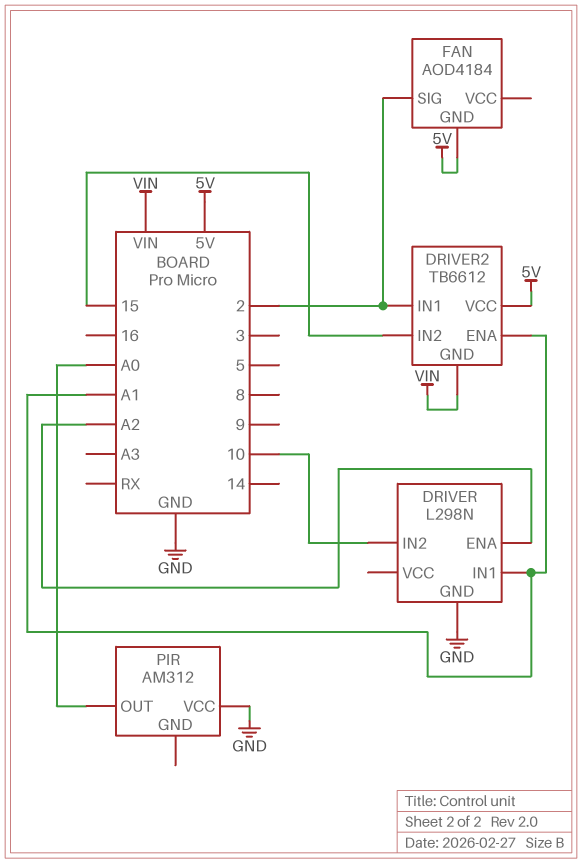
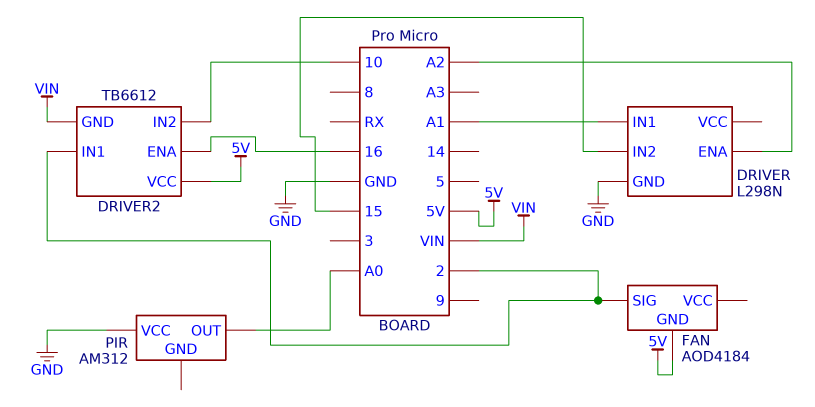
DRIVER pin IN2: 10 -> 15
DRIVER2 pin ENA: A1 -> 16
DRIVER2 pin IN2: 15 -> 10

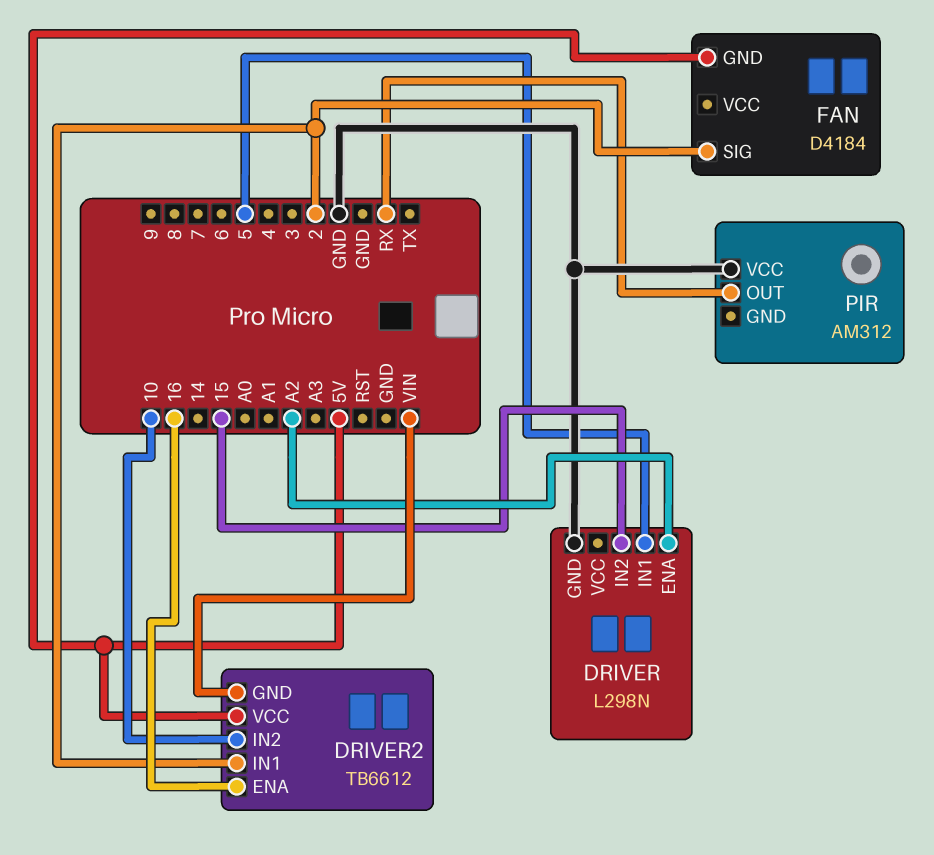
DRIVER pin IN1: A1 -> 5
FAN: AOD4184 -> D4184
PIR pin OUT: A0 -> RX

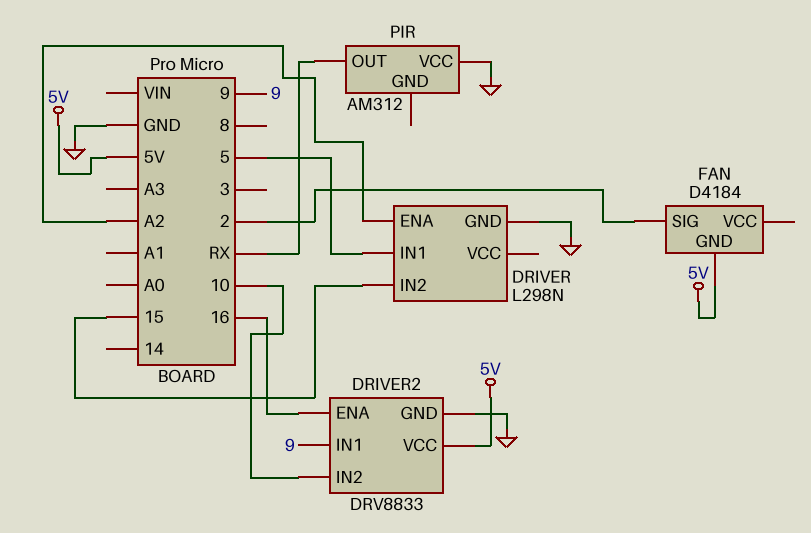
DRIVER2: TB6612 -> DRV8833
DRIVER2 pin GND: VIN -> GND
DRIVER2 pin IN1: 2 -> 9

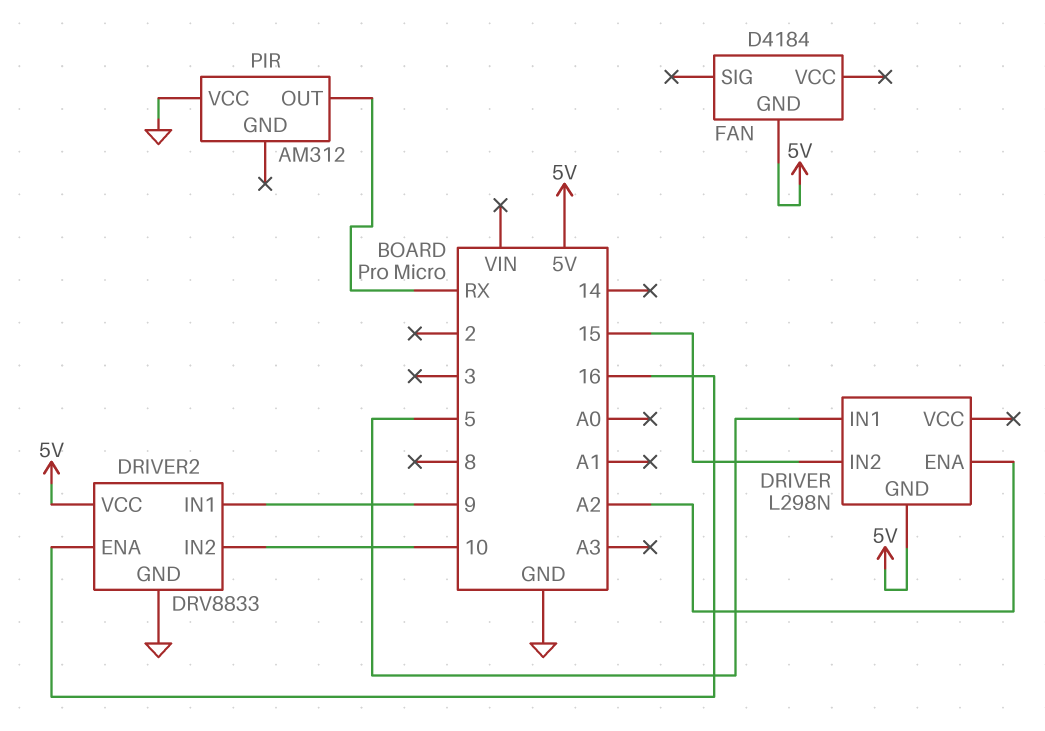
DRIVER pin GND: GND -> 5V
FAN pin SIG: 2 -> none

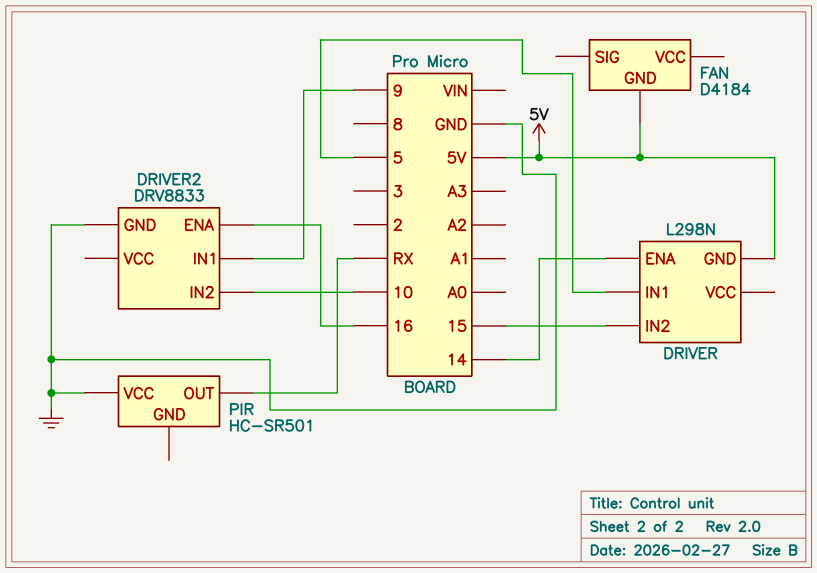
DRIVER pin ENA: A2 -> 14
DRIVER2 pin VCC: 5V -> none
PIR: AM312 -> HC-SR501

